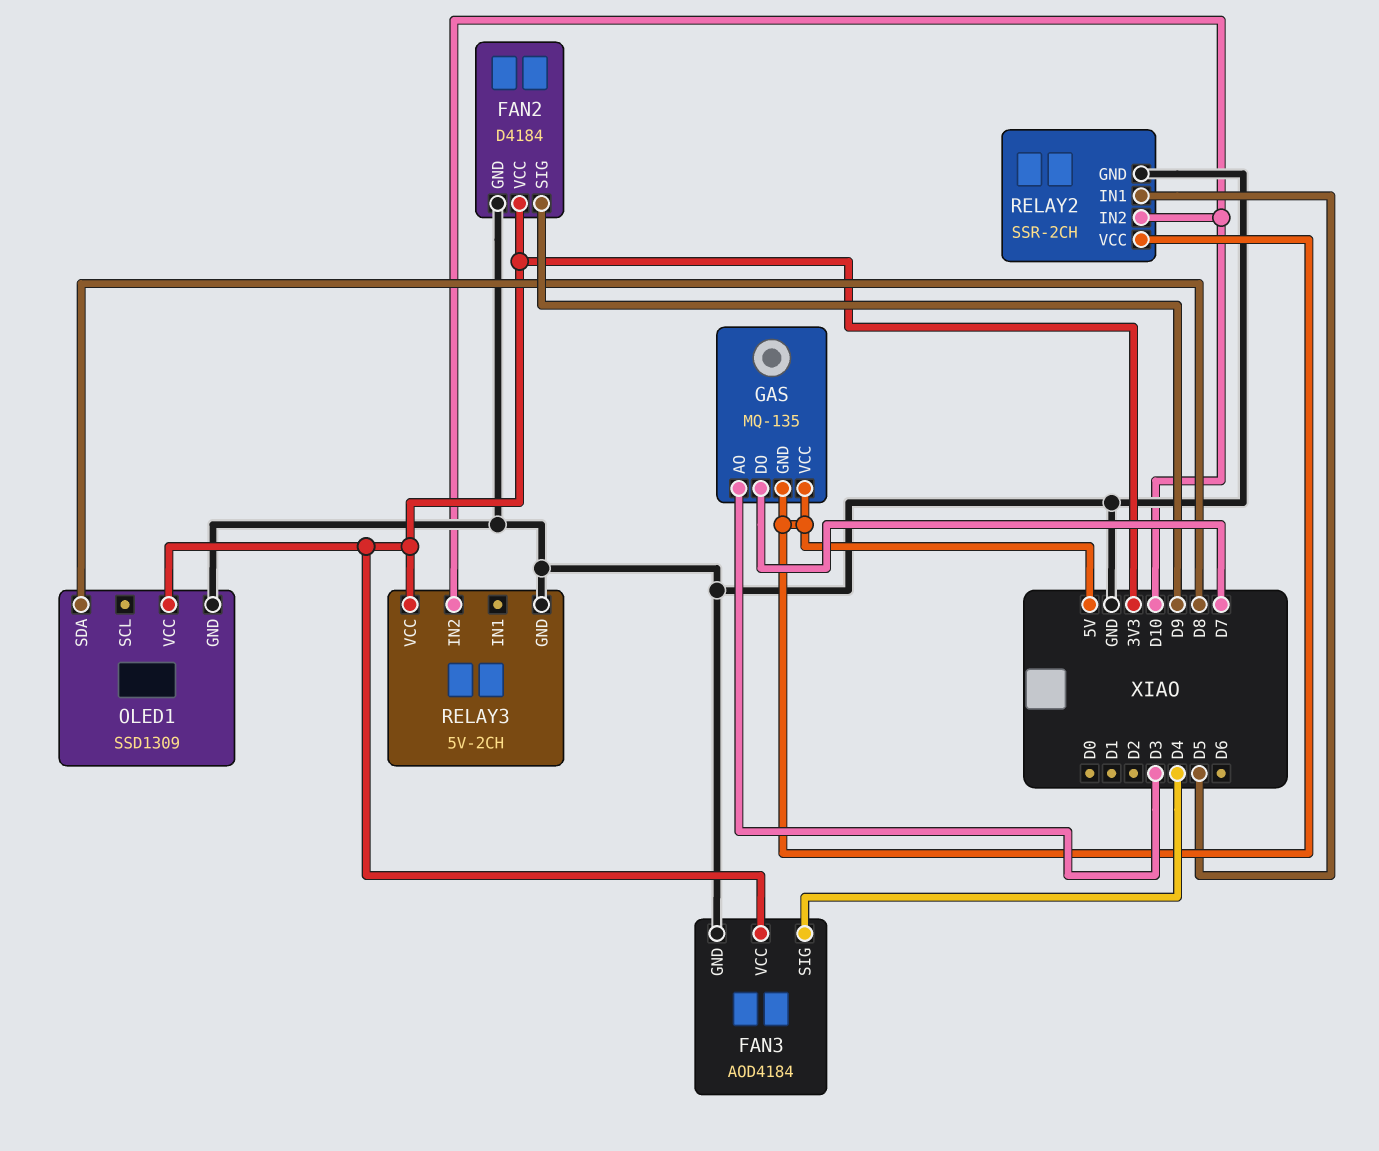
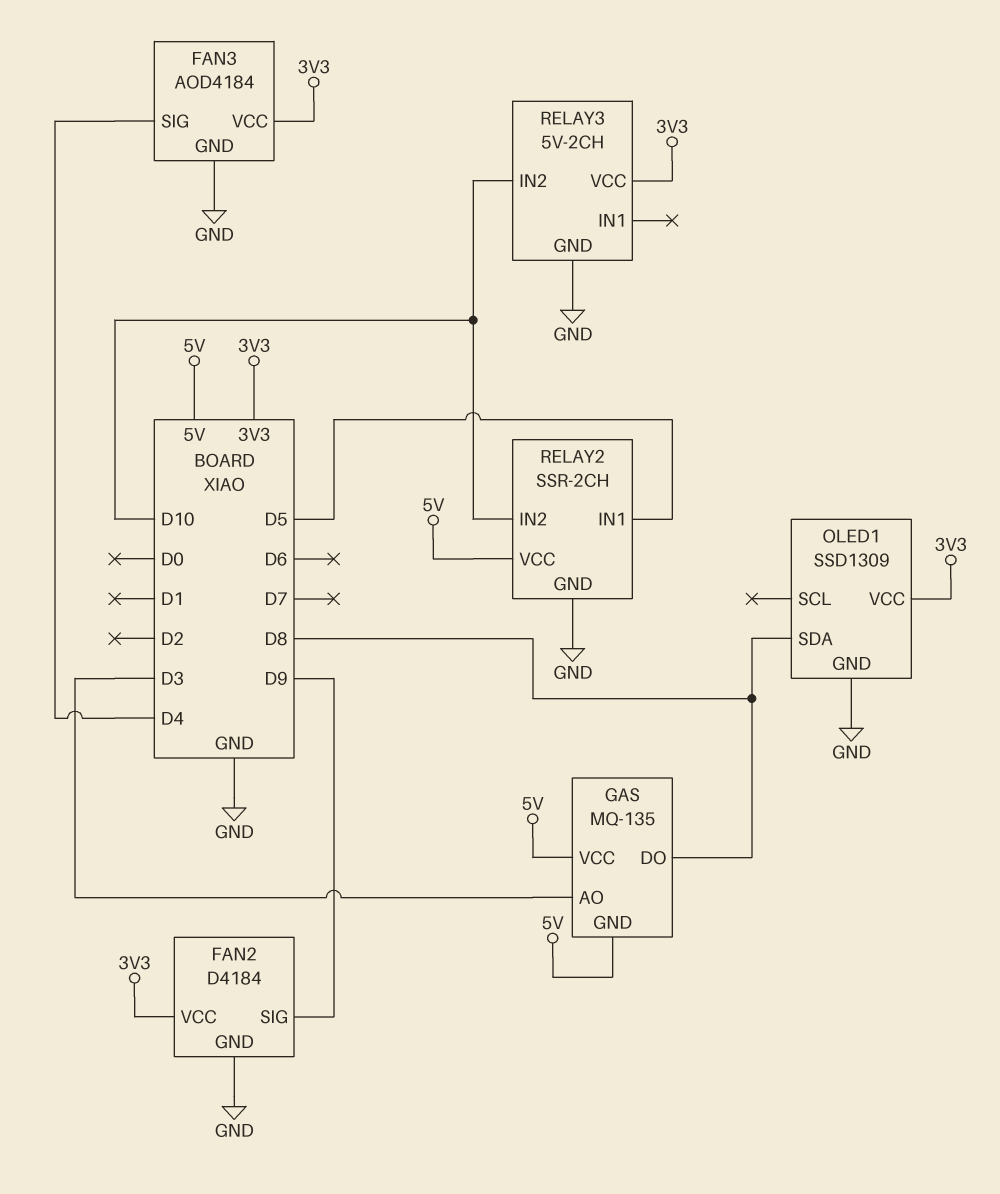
GAS pin DO: D7 -> D8

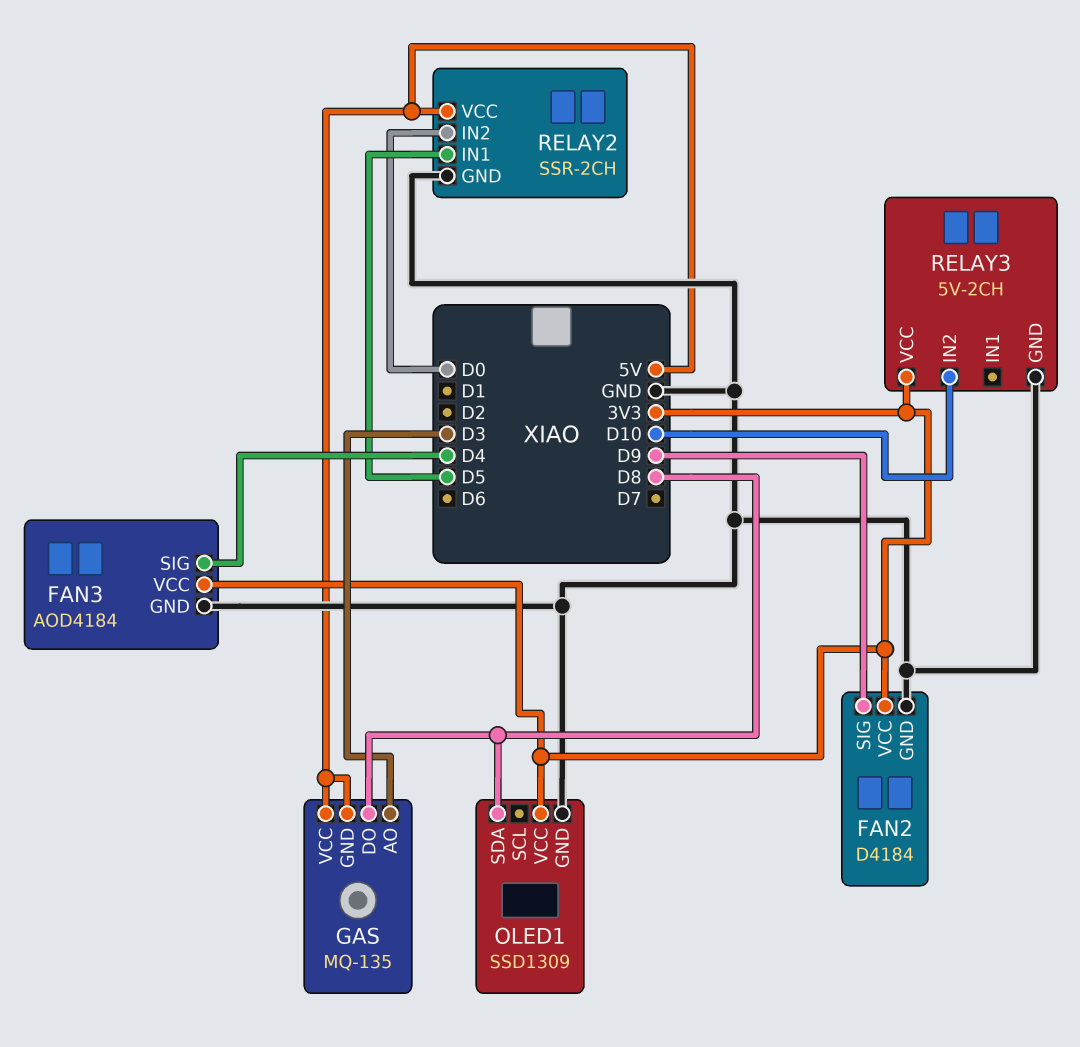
RELAY2 pin IN2: D10 -> D0

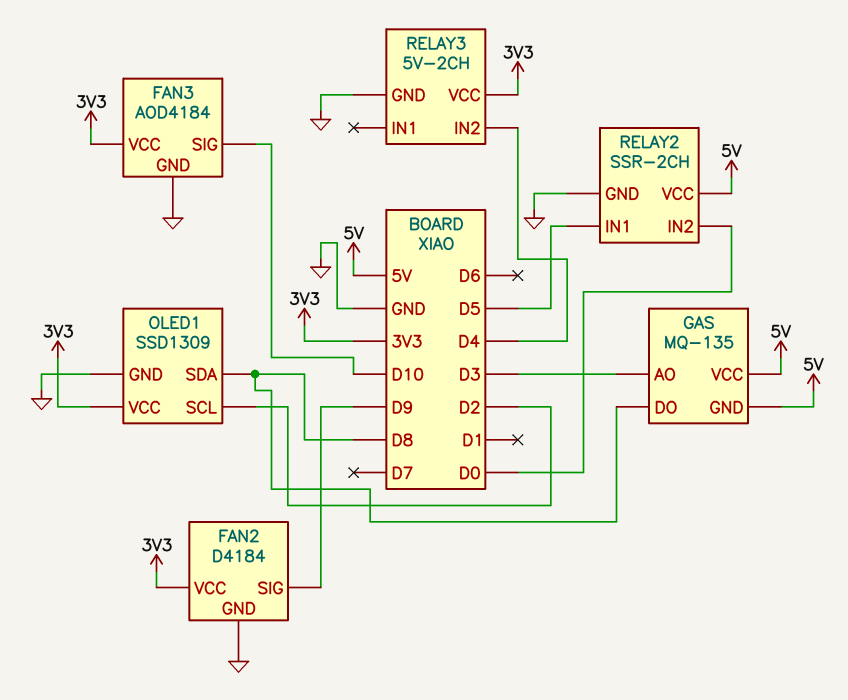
FAN3 pin SIG: D4 -> D10
OLED1 pin SCL: none -> D2
RELAY3 pin IN2: D10 -> D4

